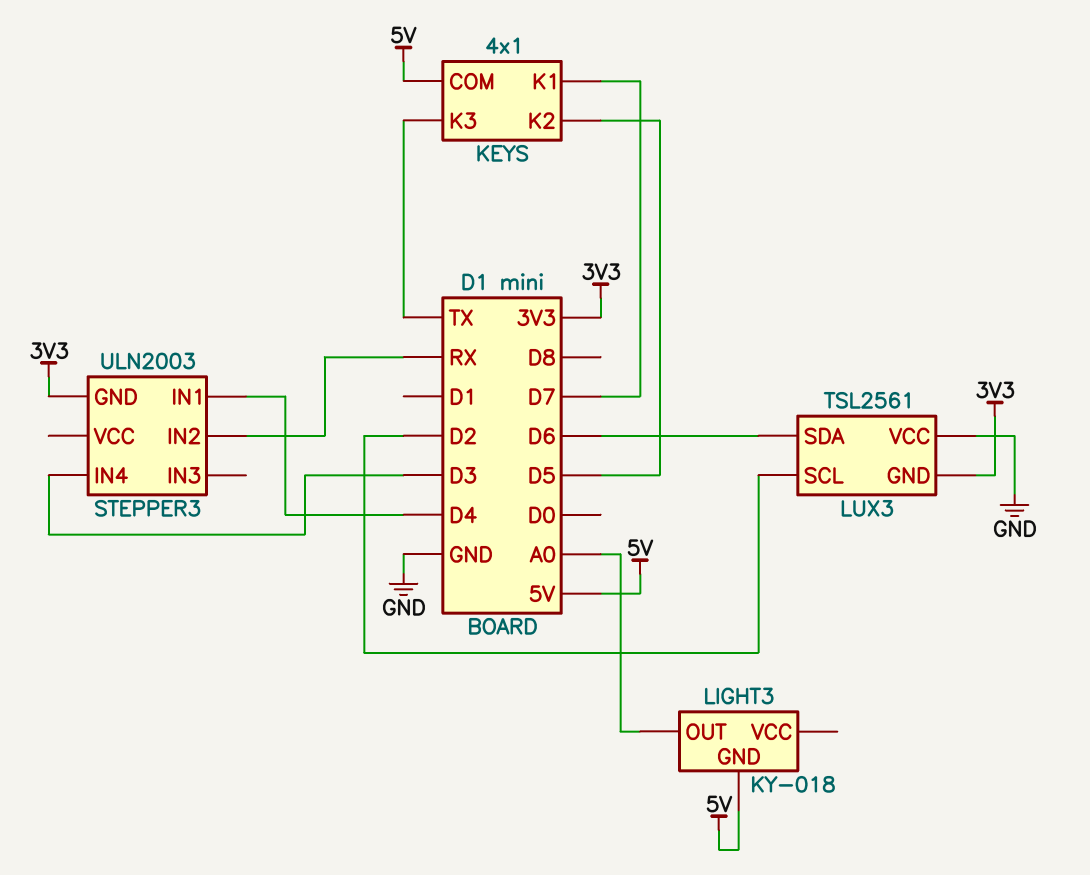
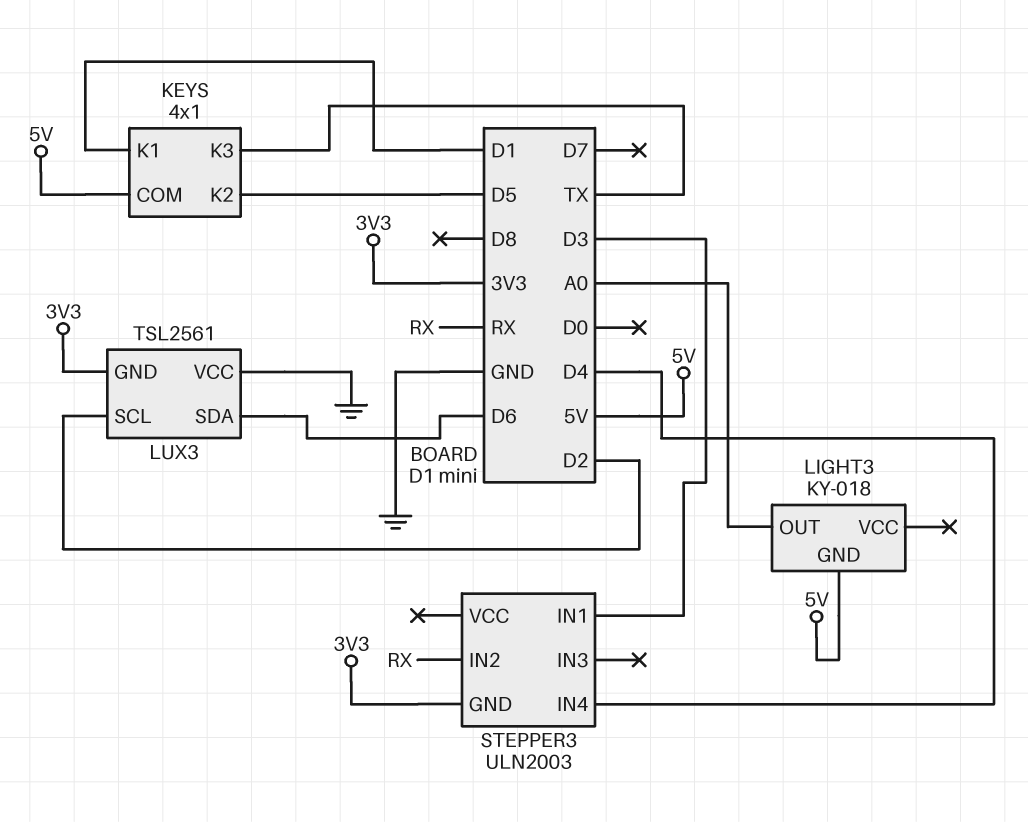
KEYS pin K1: D7 -> D1
STEPPER3 pin IN1: D4 -> D3
STEPPER3 pin IN4: D3 -> D4

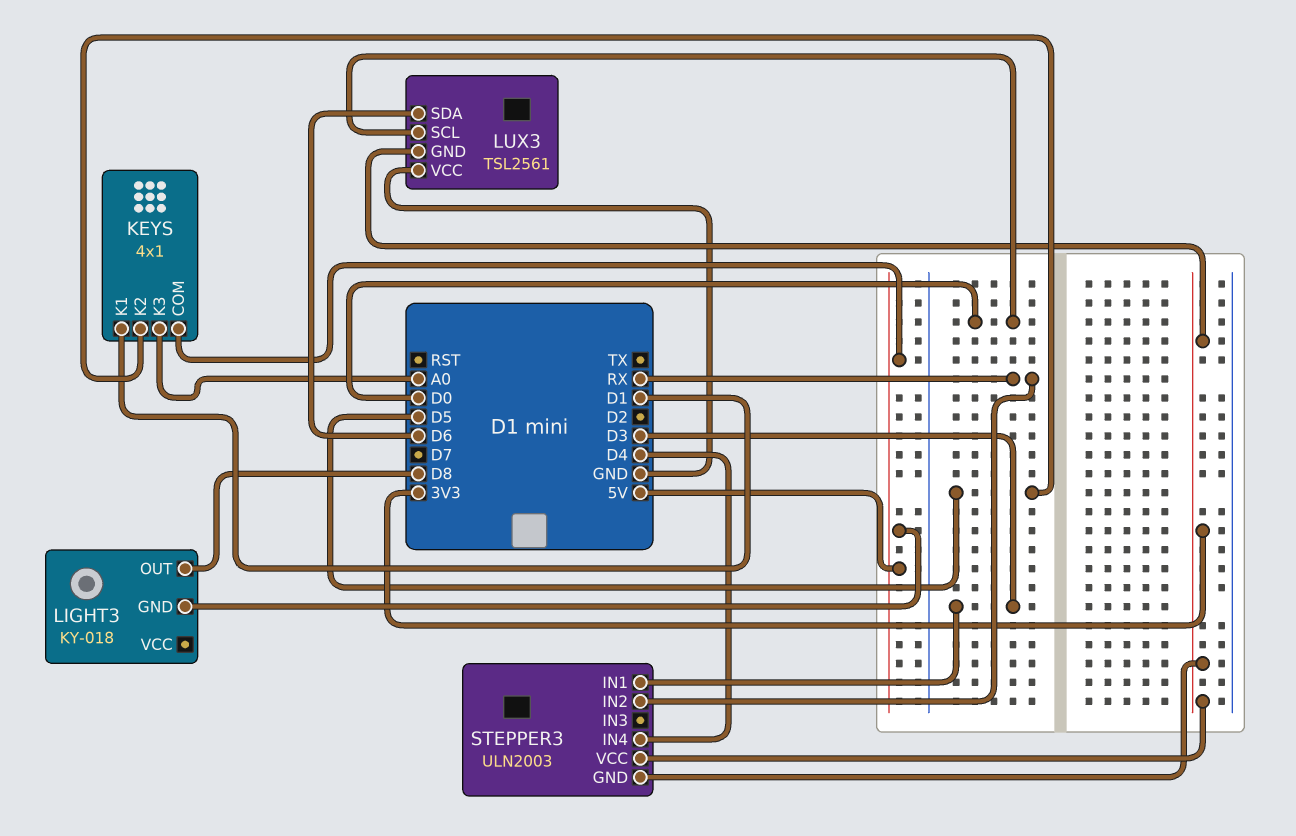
KEYS pin K3: TX -> A0
LIGHT3 pin OUT: A0 -> D8
LUX3 pin SCL: D2 -> D0
STEPPER3 pin VCC: none -> 3V3

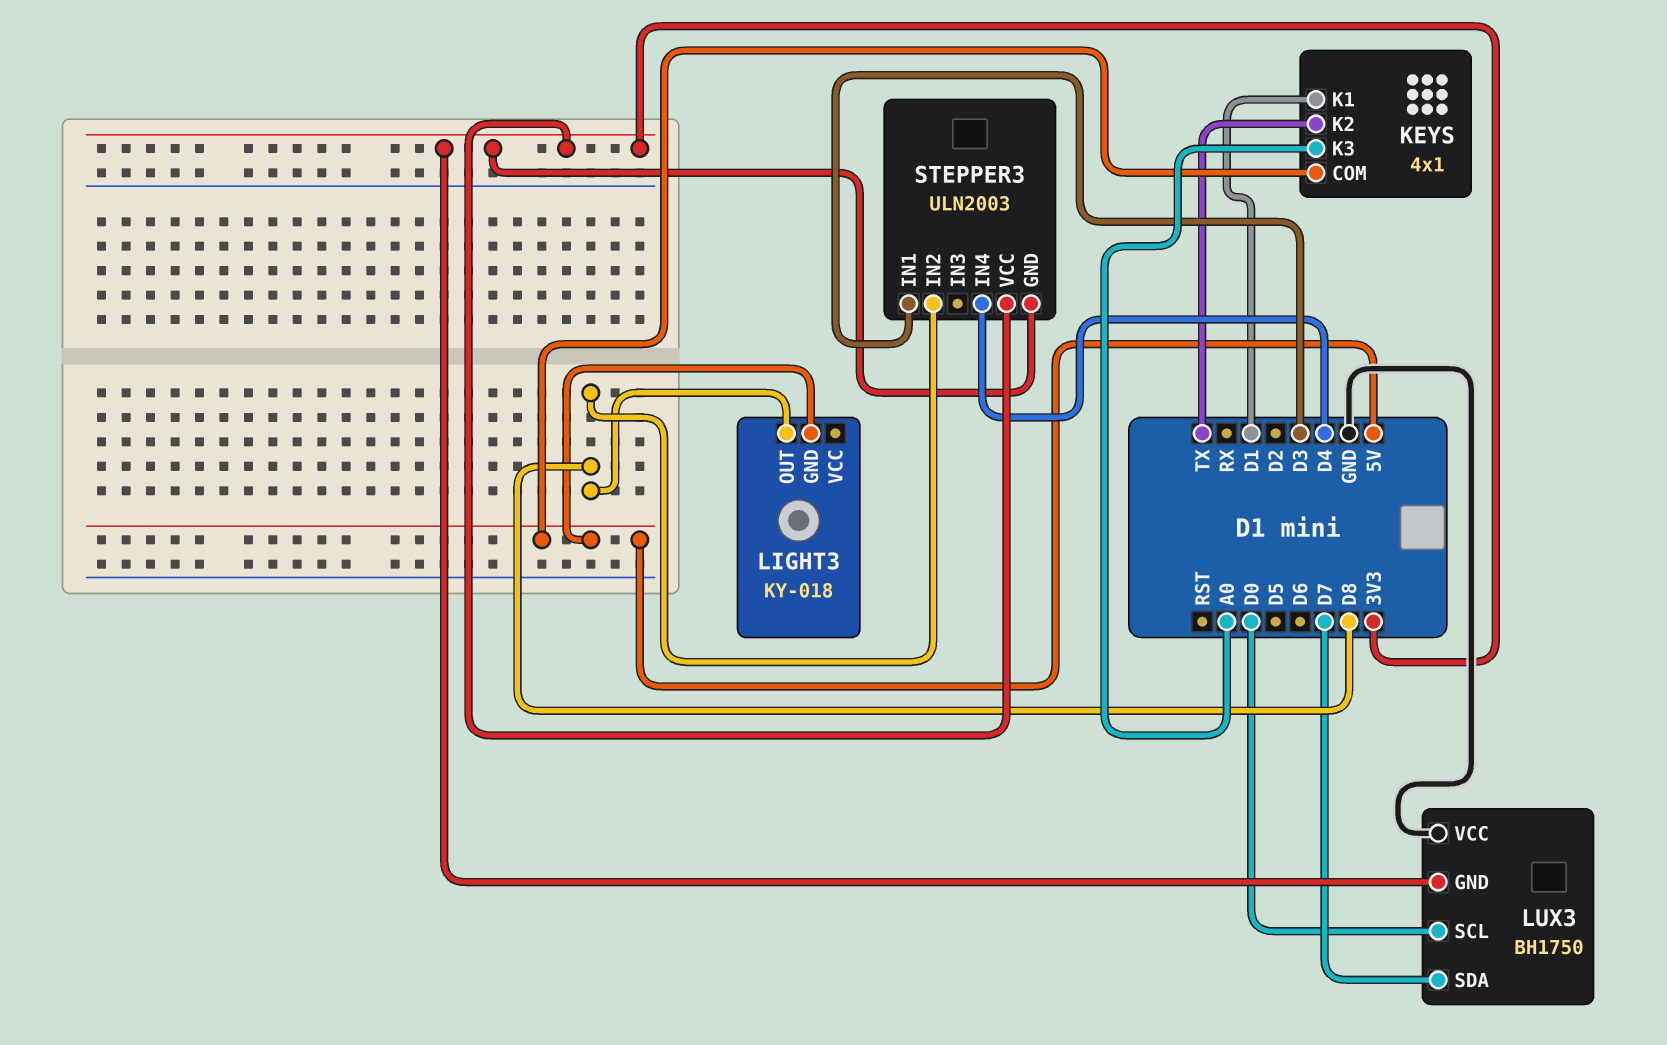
KEYS pin K2: D5 -> TX
LUX3: TSL2561 -> BH1750
LUX3 pin SDA: D6 -> D7
STEPPER3 pin IN2: RX -> D8

